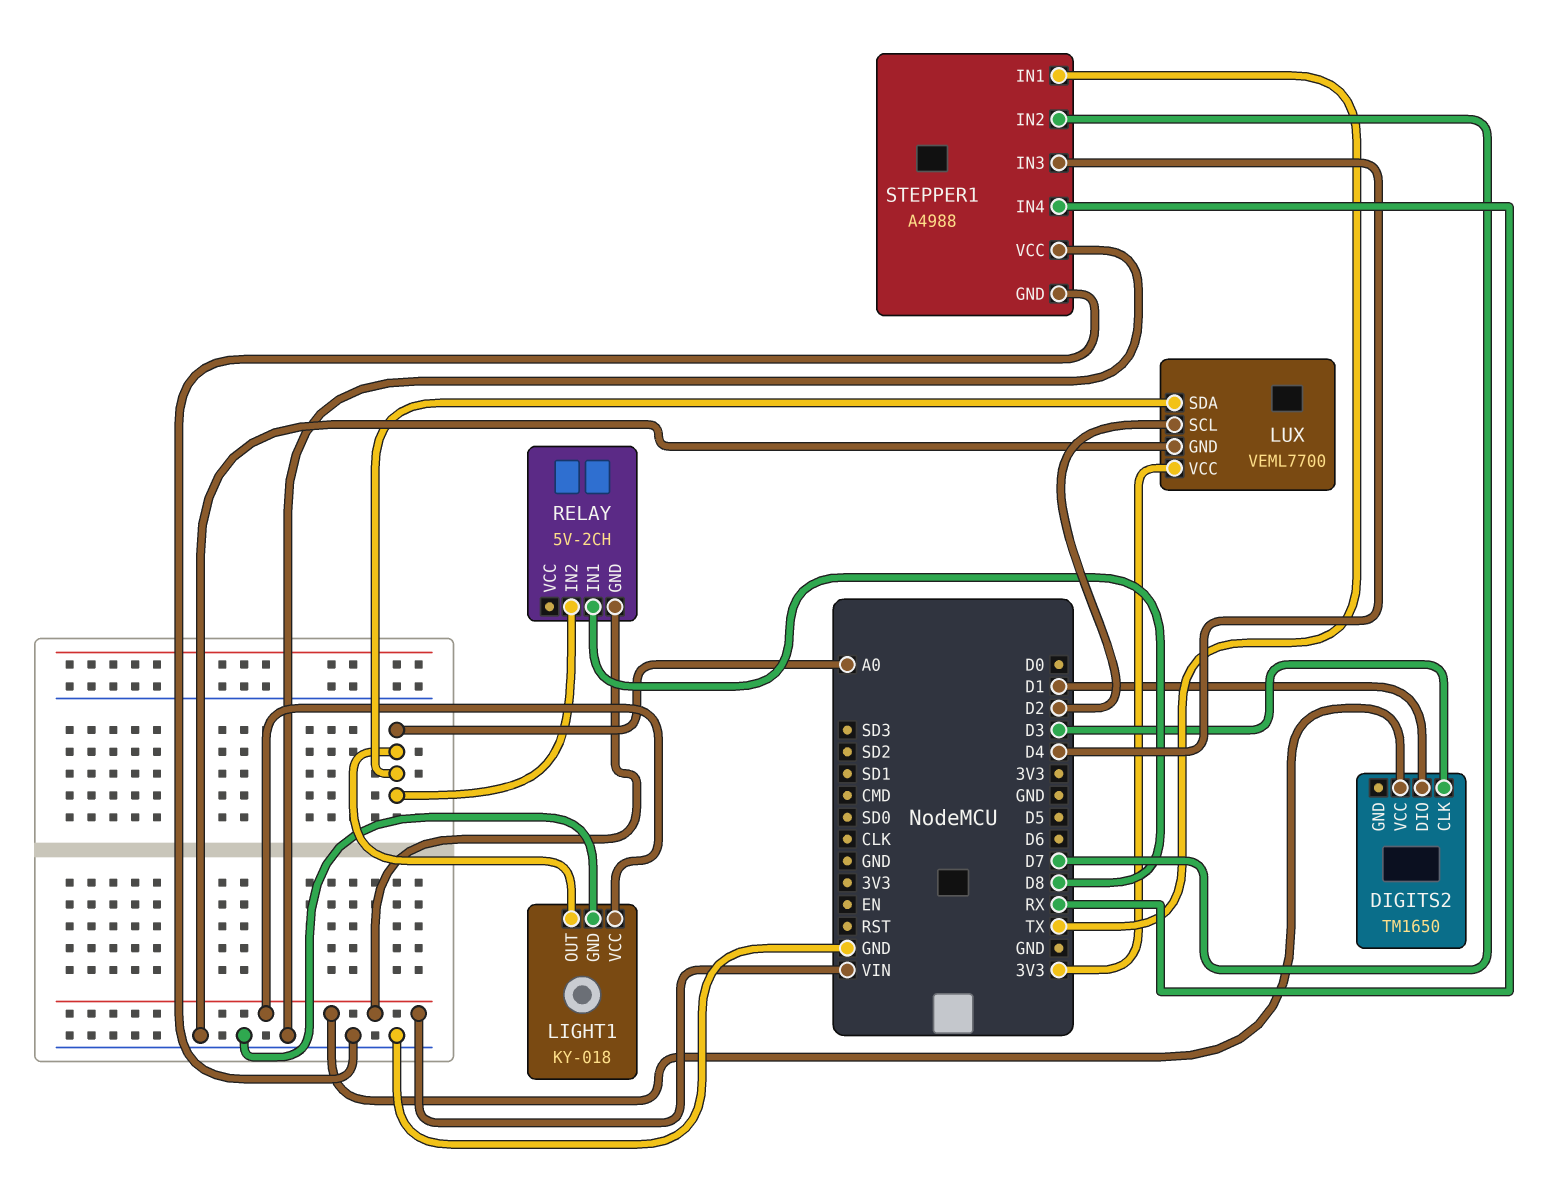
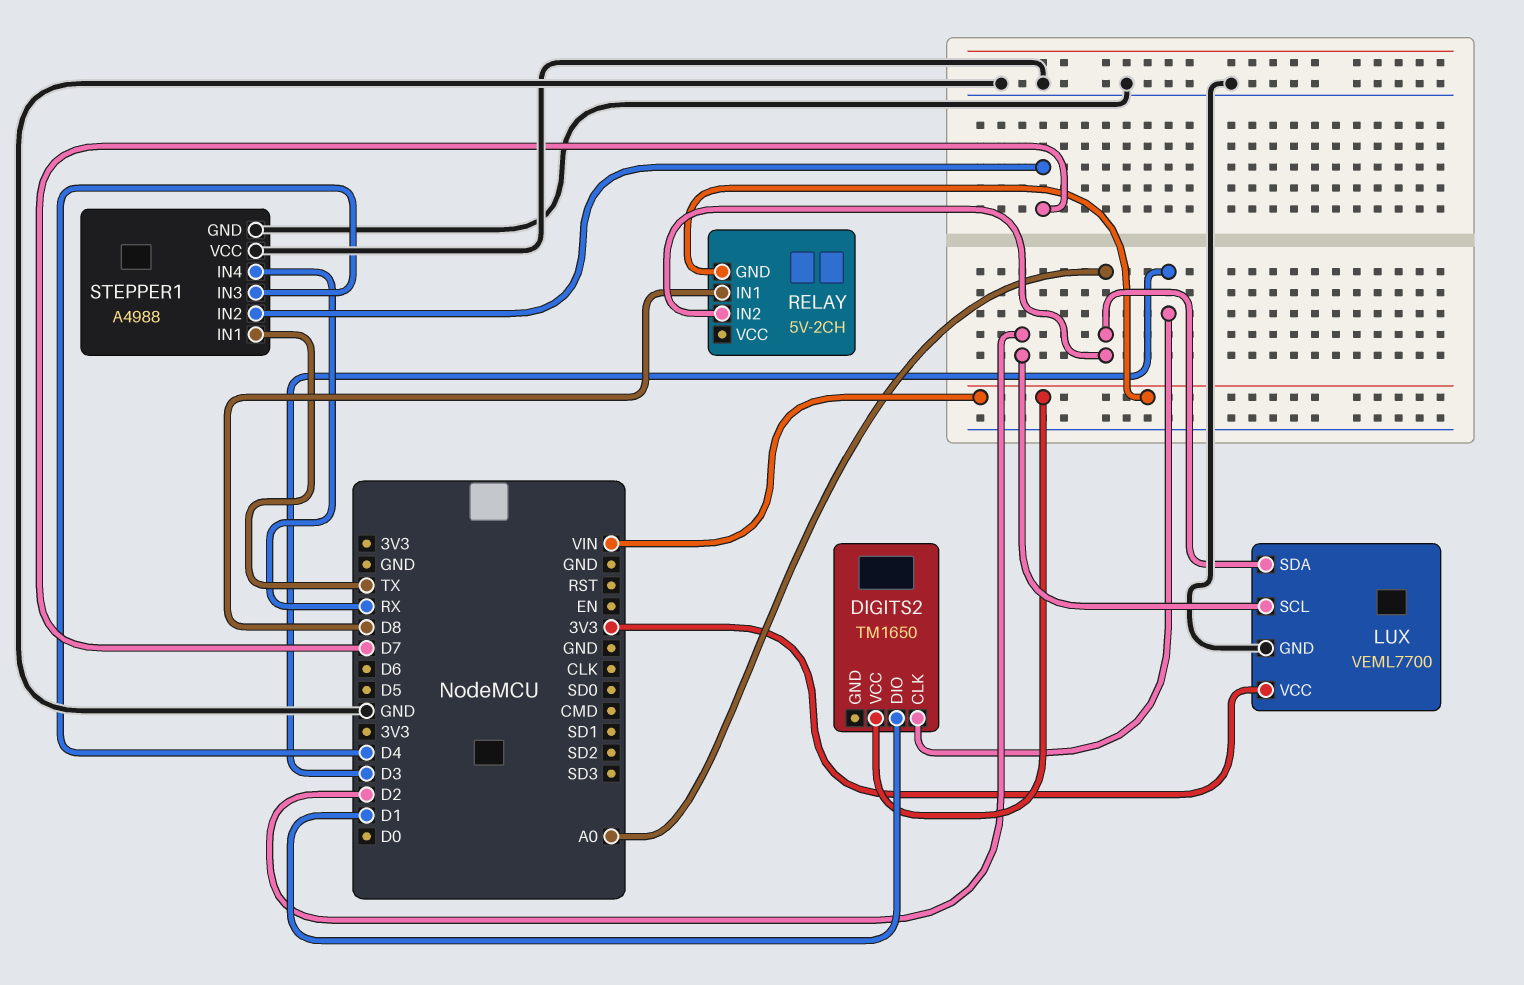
LIGHT1: KY-018 -> none
LIGHT1 pin GND: GND -> none
LIGHT1 pin OUT: A0 -> none
LIGHT1 pin VCC: VIN -> none

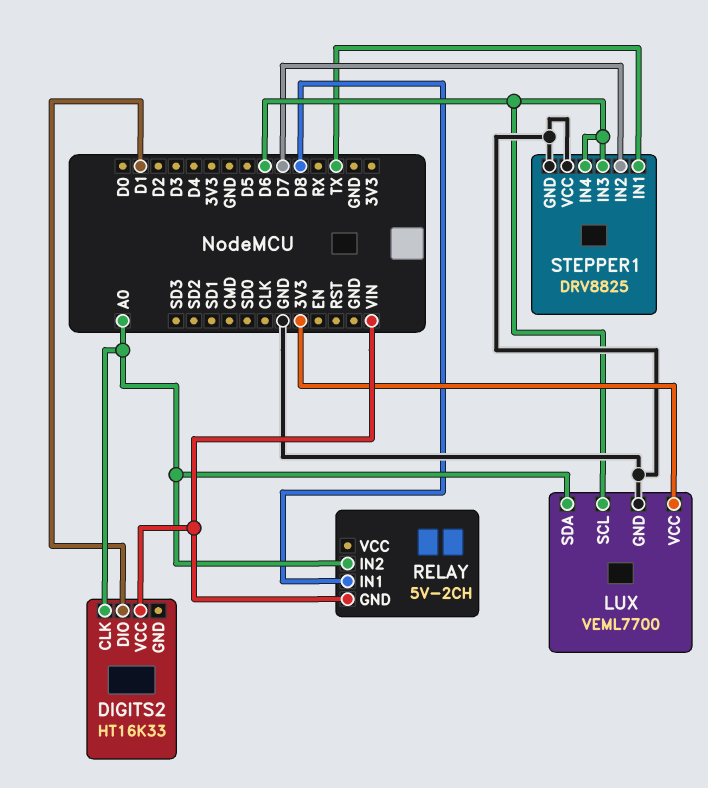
DIGITS2: TM1650 -> HT16K33
DIGITS2 pin CLK: D3 -> A0
LUX pin SCL: D2 -> D6
STEPPER1: A4988 -> DRV8825
STEPPER1 pin IN3: D4 -> D6
STEPPER1 pin IN4: RX -> D6

